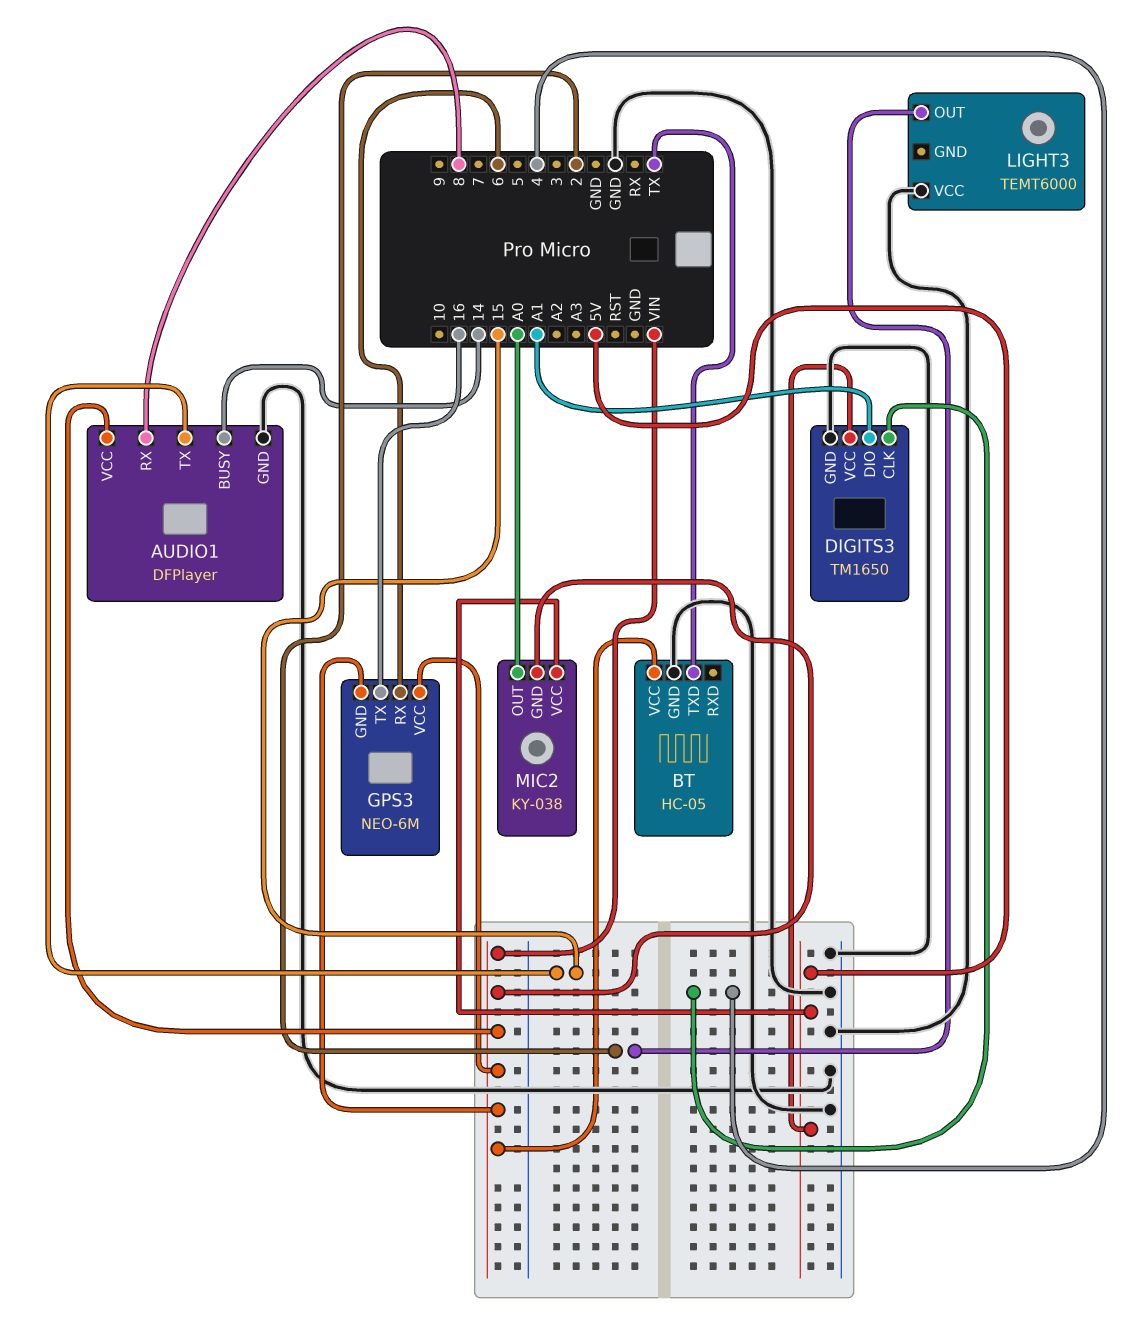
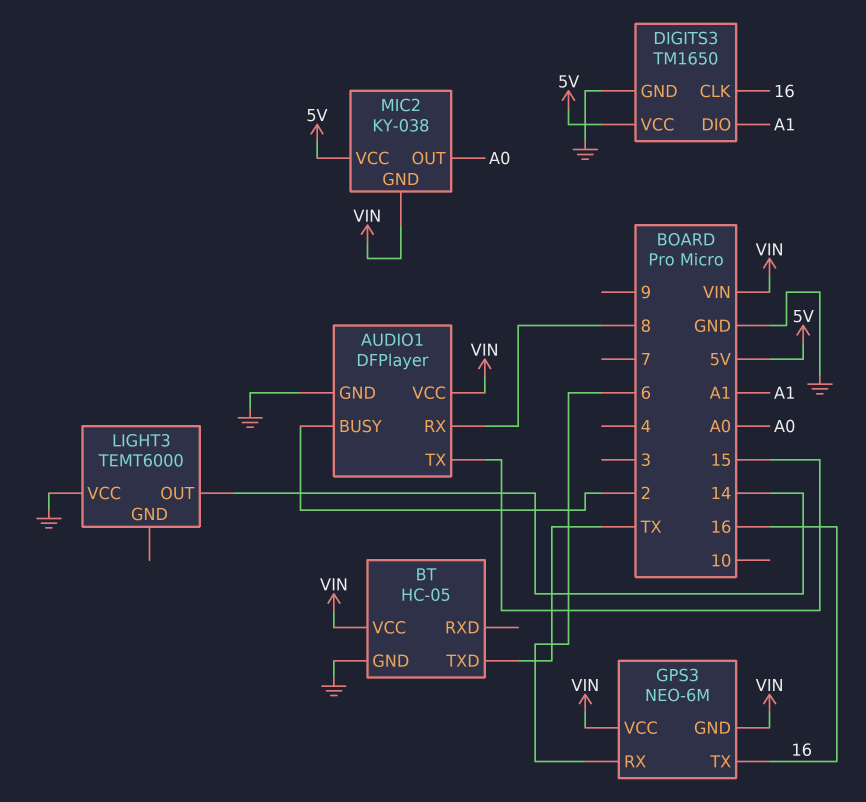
AUDIO1 pin BUSY: 14 -> 2
DIGITS3 pin CLK: 4 -> 16
LIGHT3 pin OUT: 2 -> 14

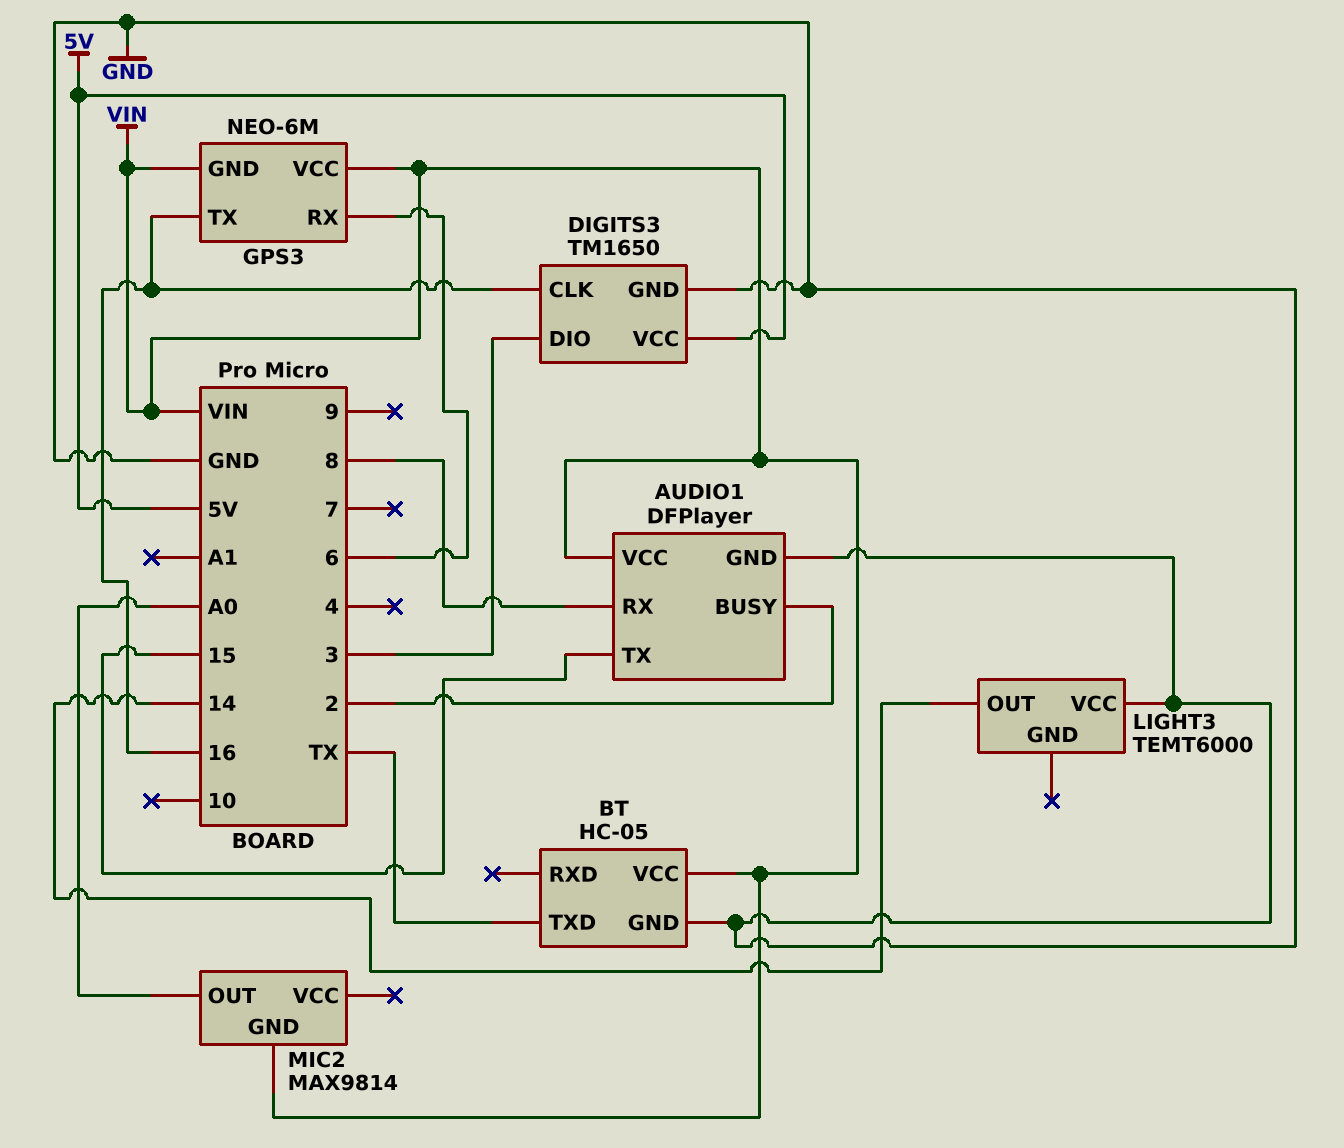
DIGITS3 pin DIO: A1 -> 3
MIC2: KY-038 -> MAX9814
MIC2 pin VCC: 5V -> none

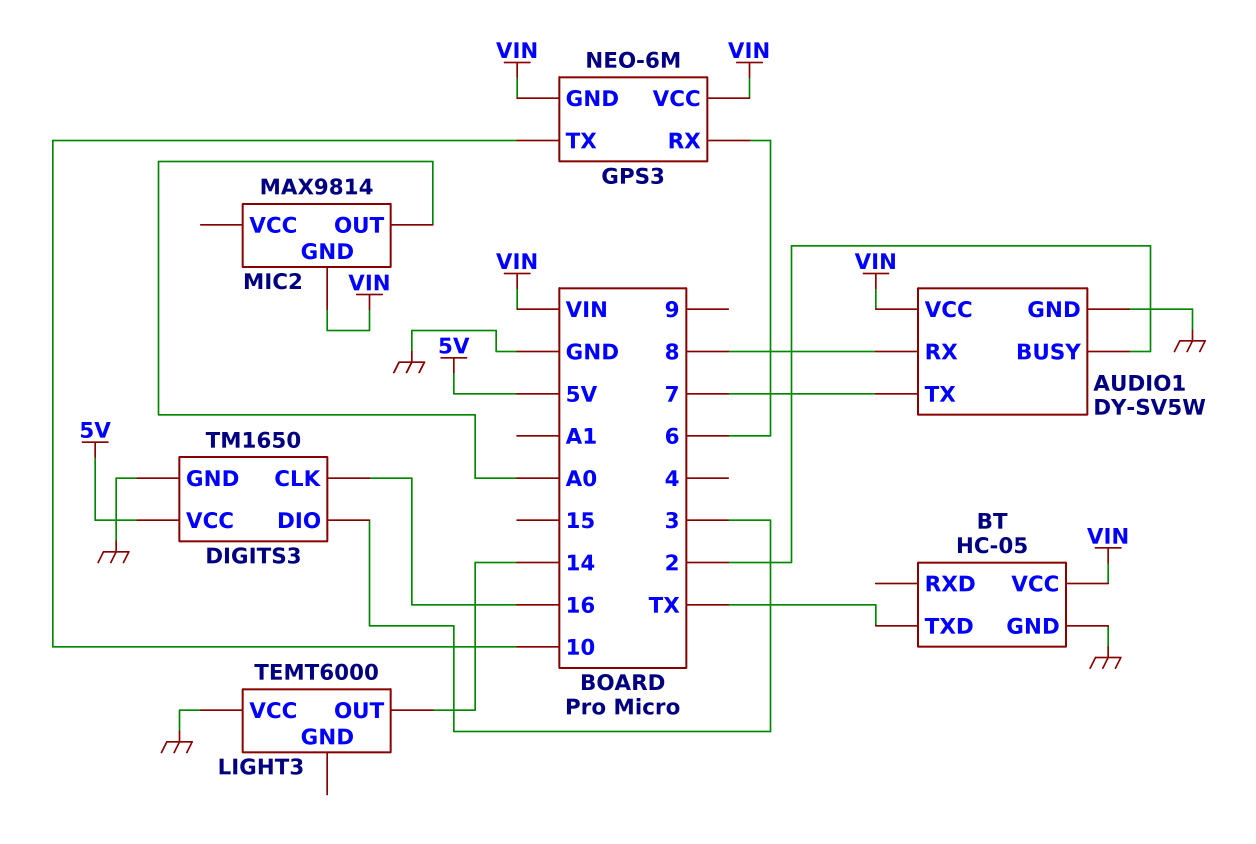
AUDIO1: DFPlayer -> DY-SV5W
AUDIO1 pin TX: 15 -> 7
GPS3 pin TX: 16 -> 10

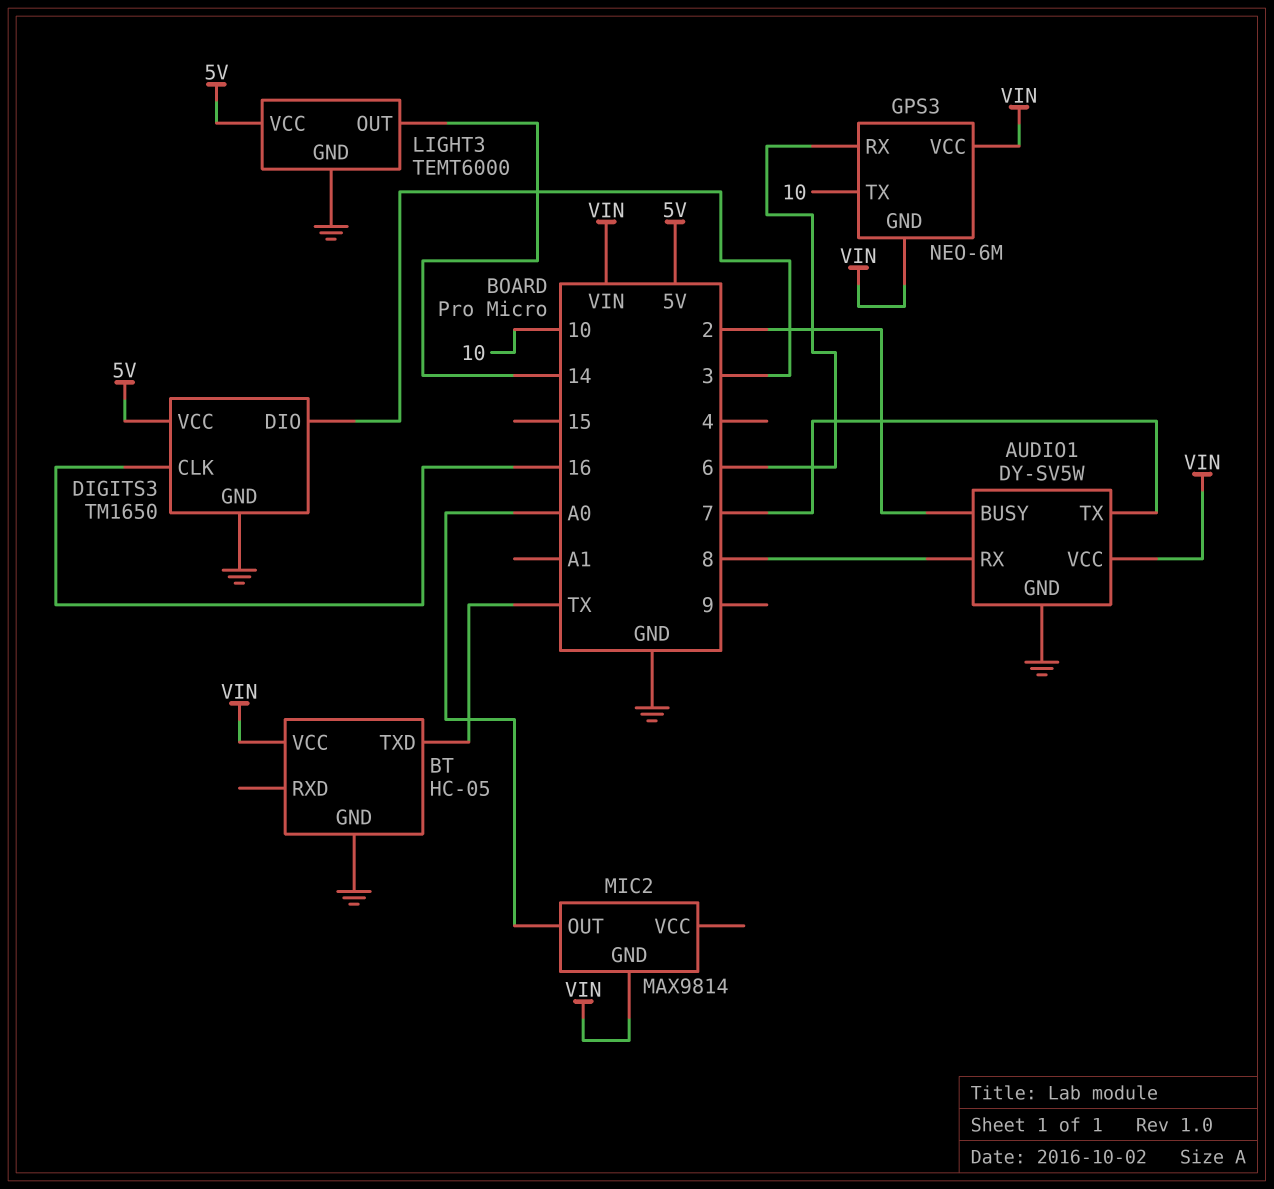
LIGHT3 pin GND: none -> GND
LIGHT3 pin VCC: GND -> 5V

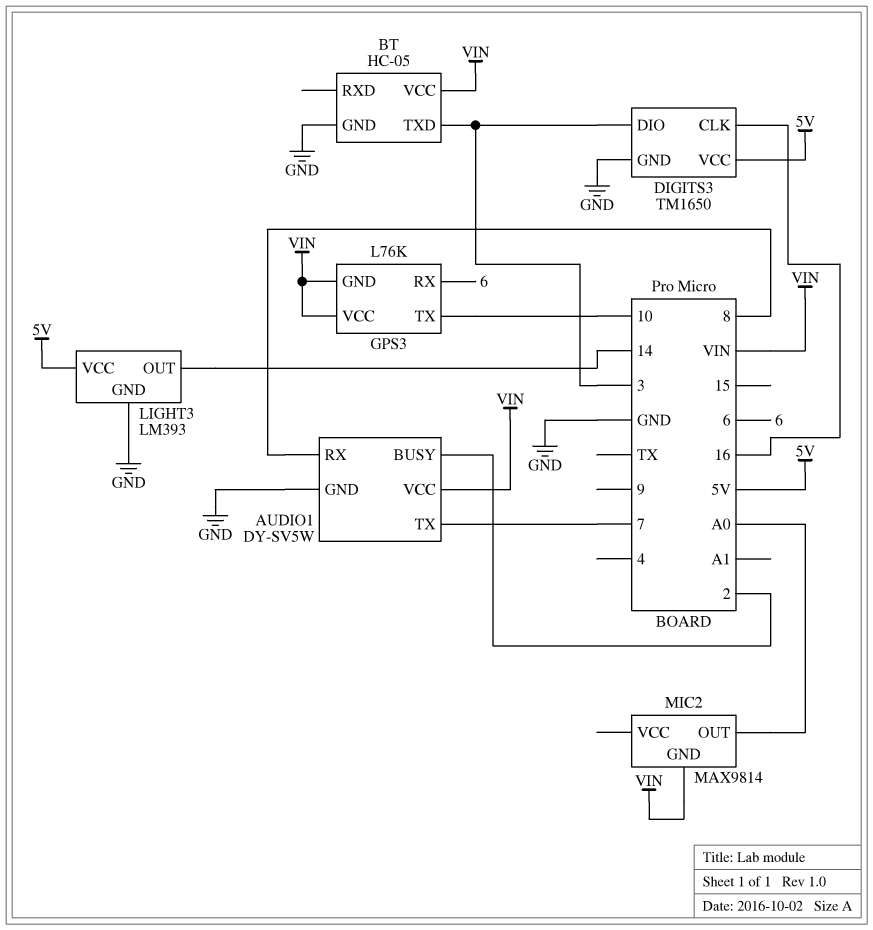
BT pin TXD: TX -> 3
GPS3: NEO-6M -> L76K
LIGHT3: TEMT6000 -> LM393

